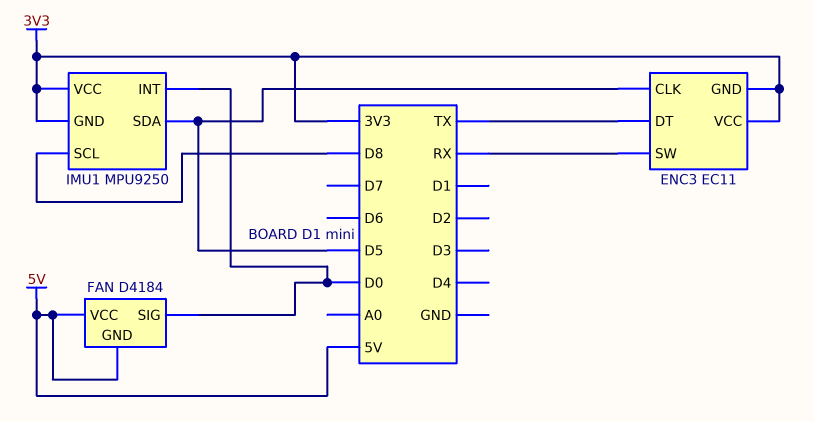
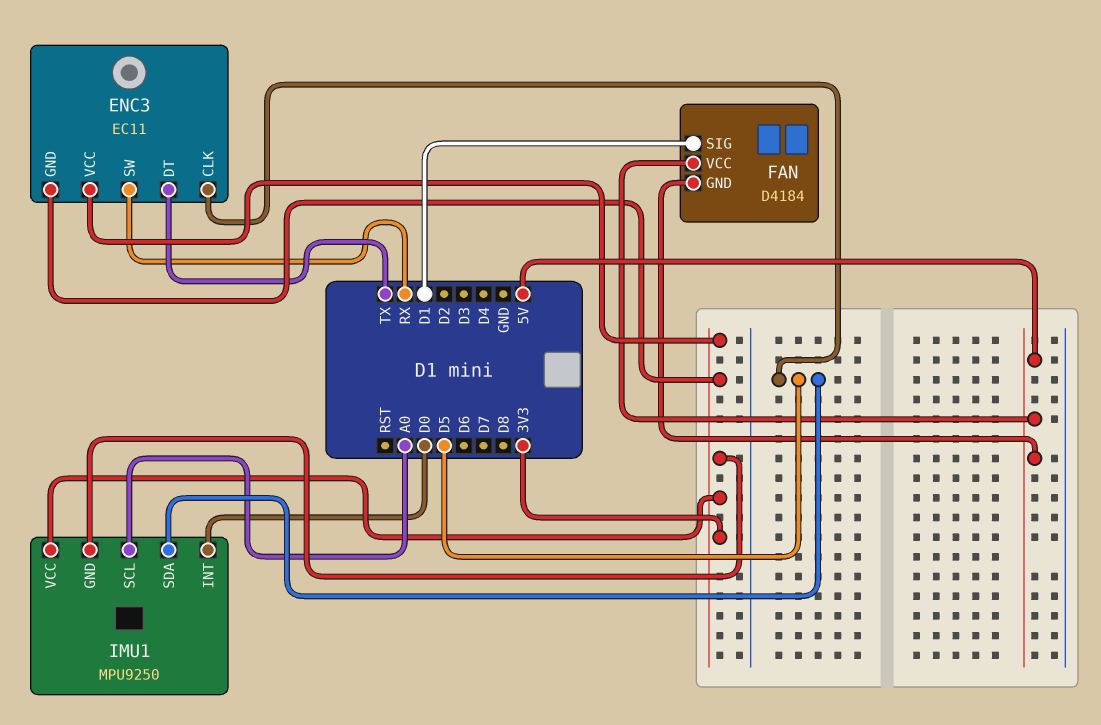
FAN pin SIG: D0 -> D1
IMU1 pin SCL: D8 -> A0

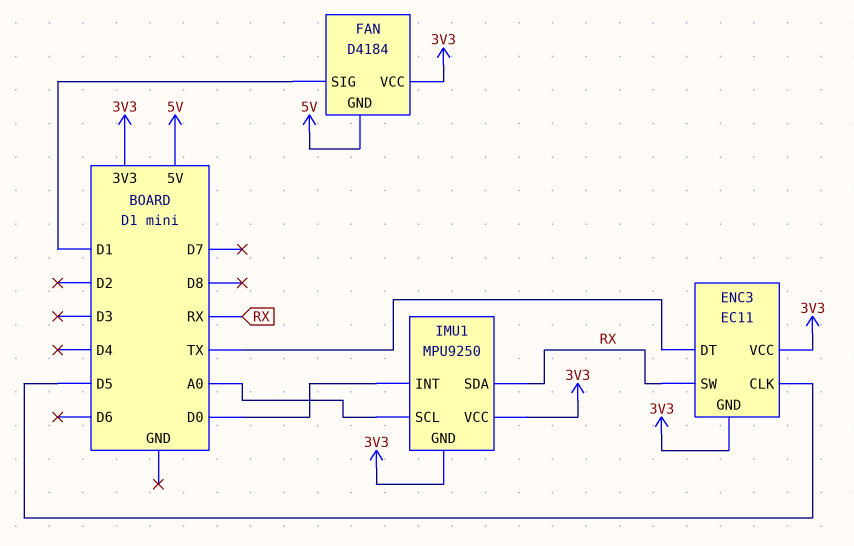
FAN pin VCC: 5V -> 3V3
IMU1 pin SDA: D5 -> RX

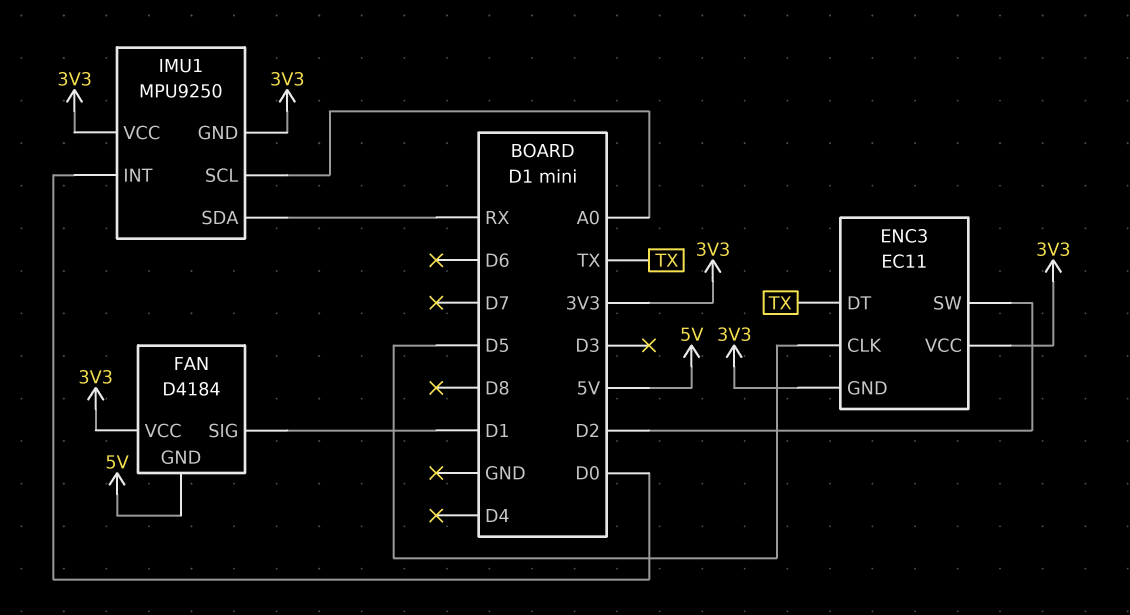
ENC3 pin SW: RX -> D2

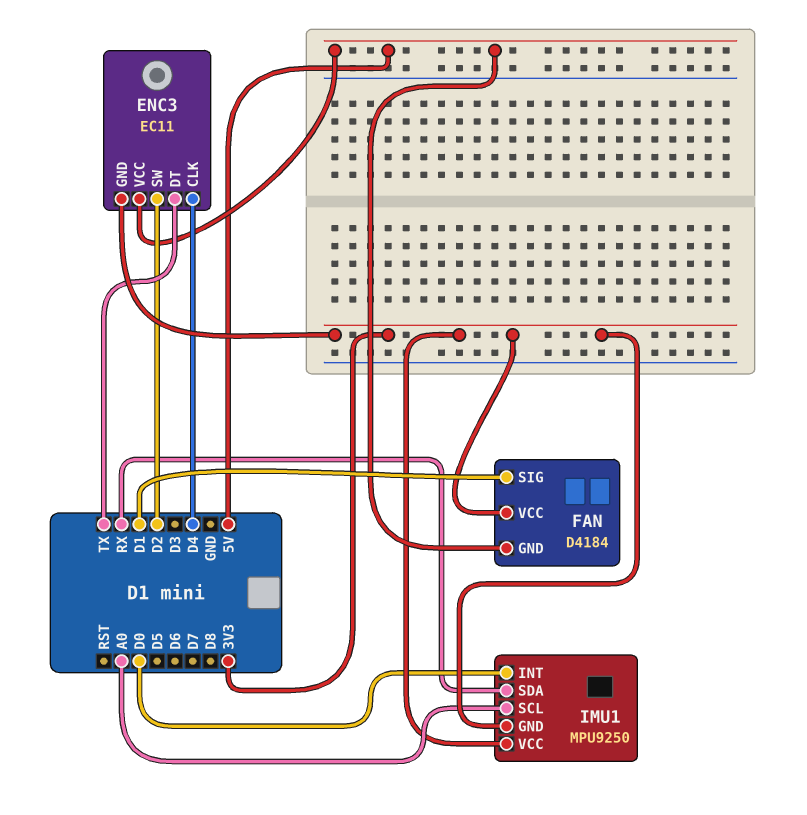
ENC3 pin CLK: D5 -> D4
ENC3 pin VCC: 3V3 -> 5V

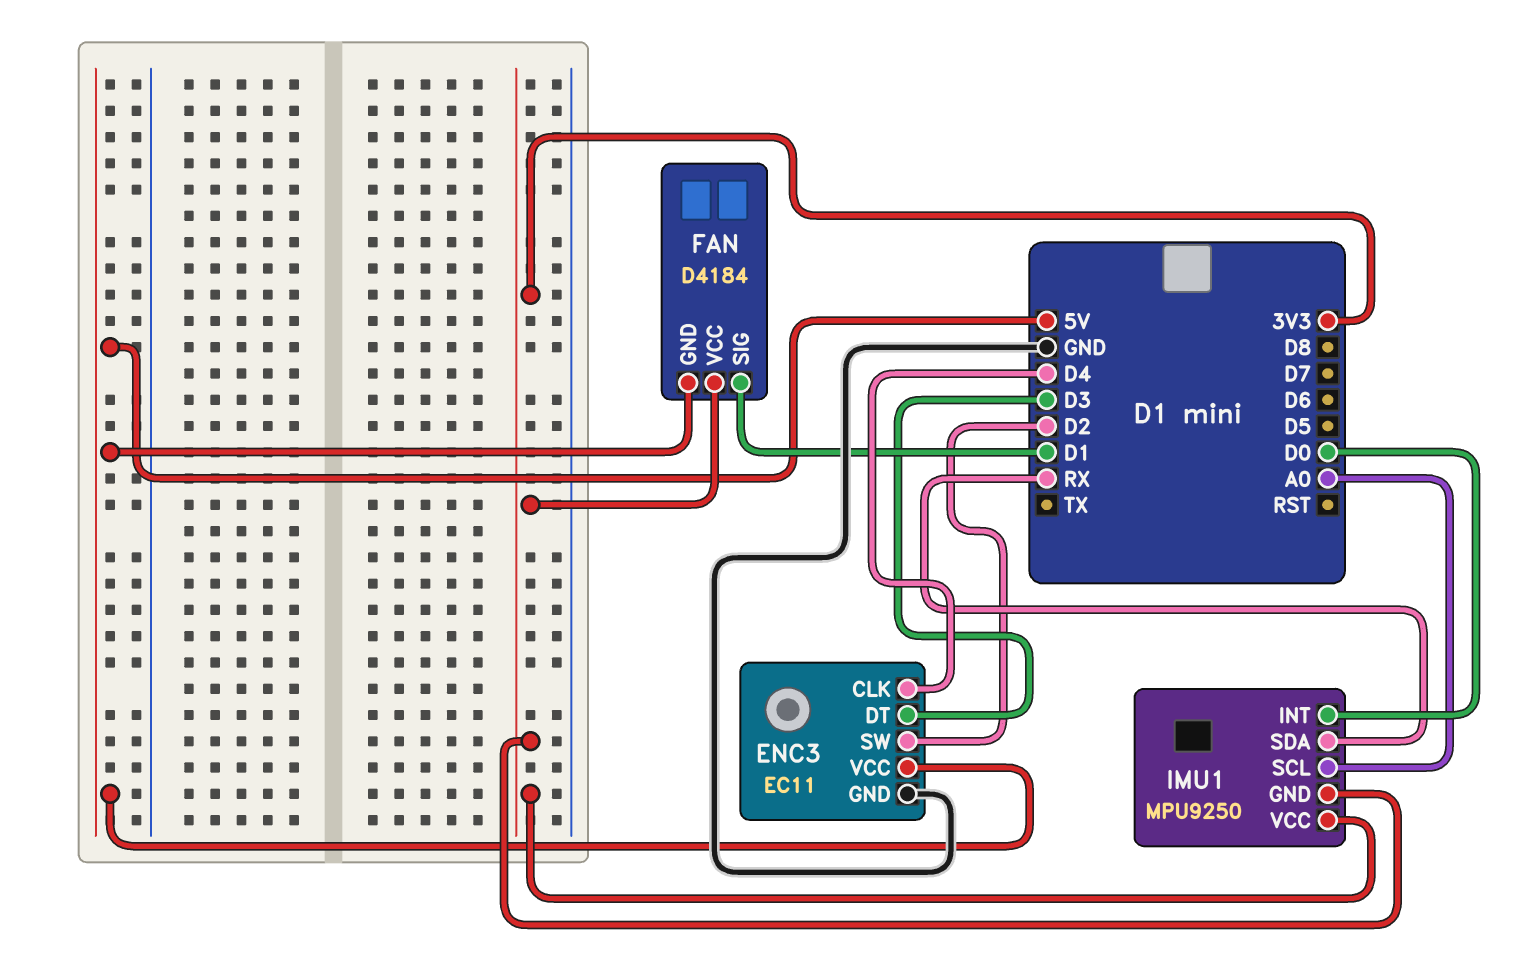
ENC3 pin DT: TX -> D3
ENC3 pin GND: 3V3 -> GND

